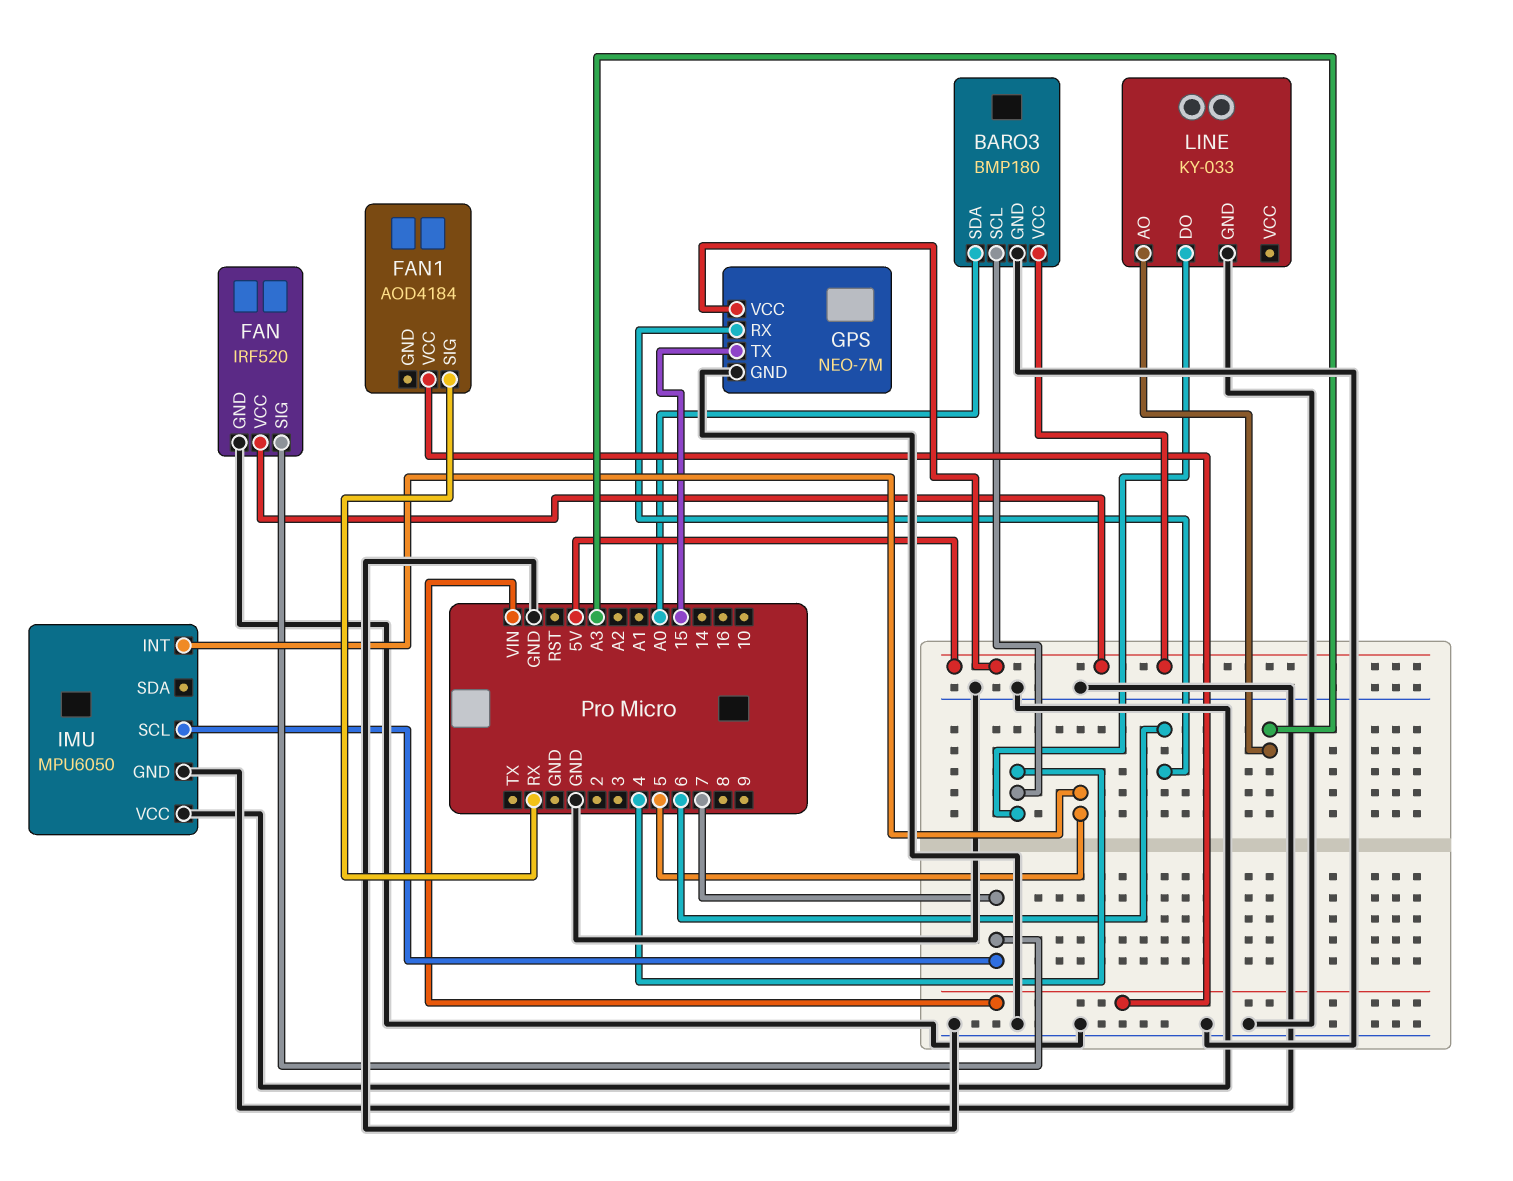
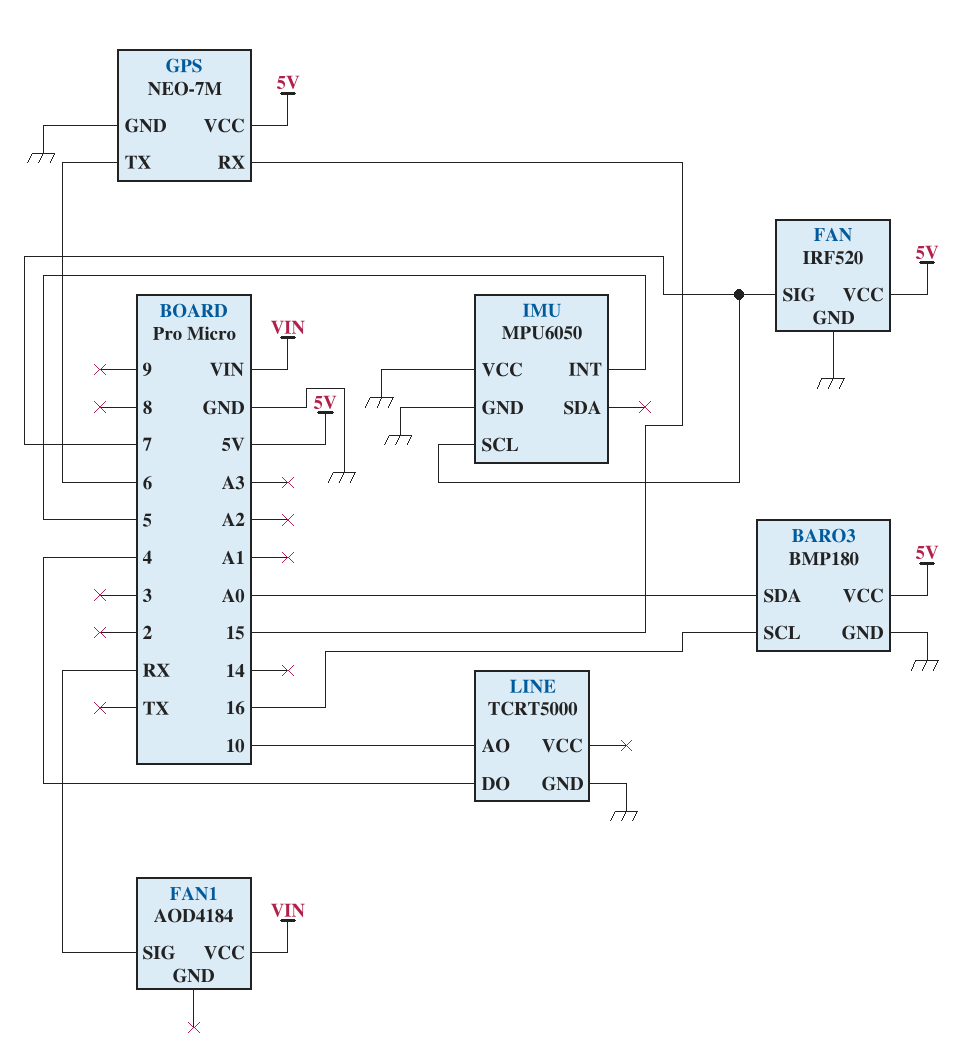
BARO3 pin SCL: 4 -> 16
GPS pin RX: 6 -> 15
GPS pin TX: 15 -> 6
LINE: KY-033 -> TCRT5000
LINE pin AO: A3 -> 10

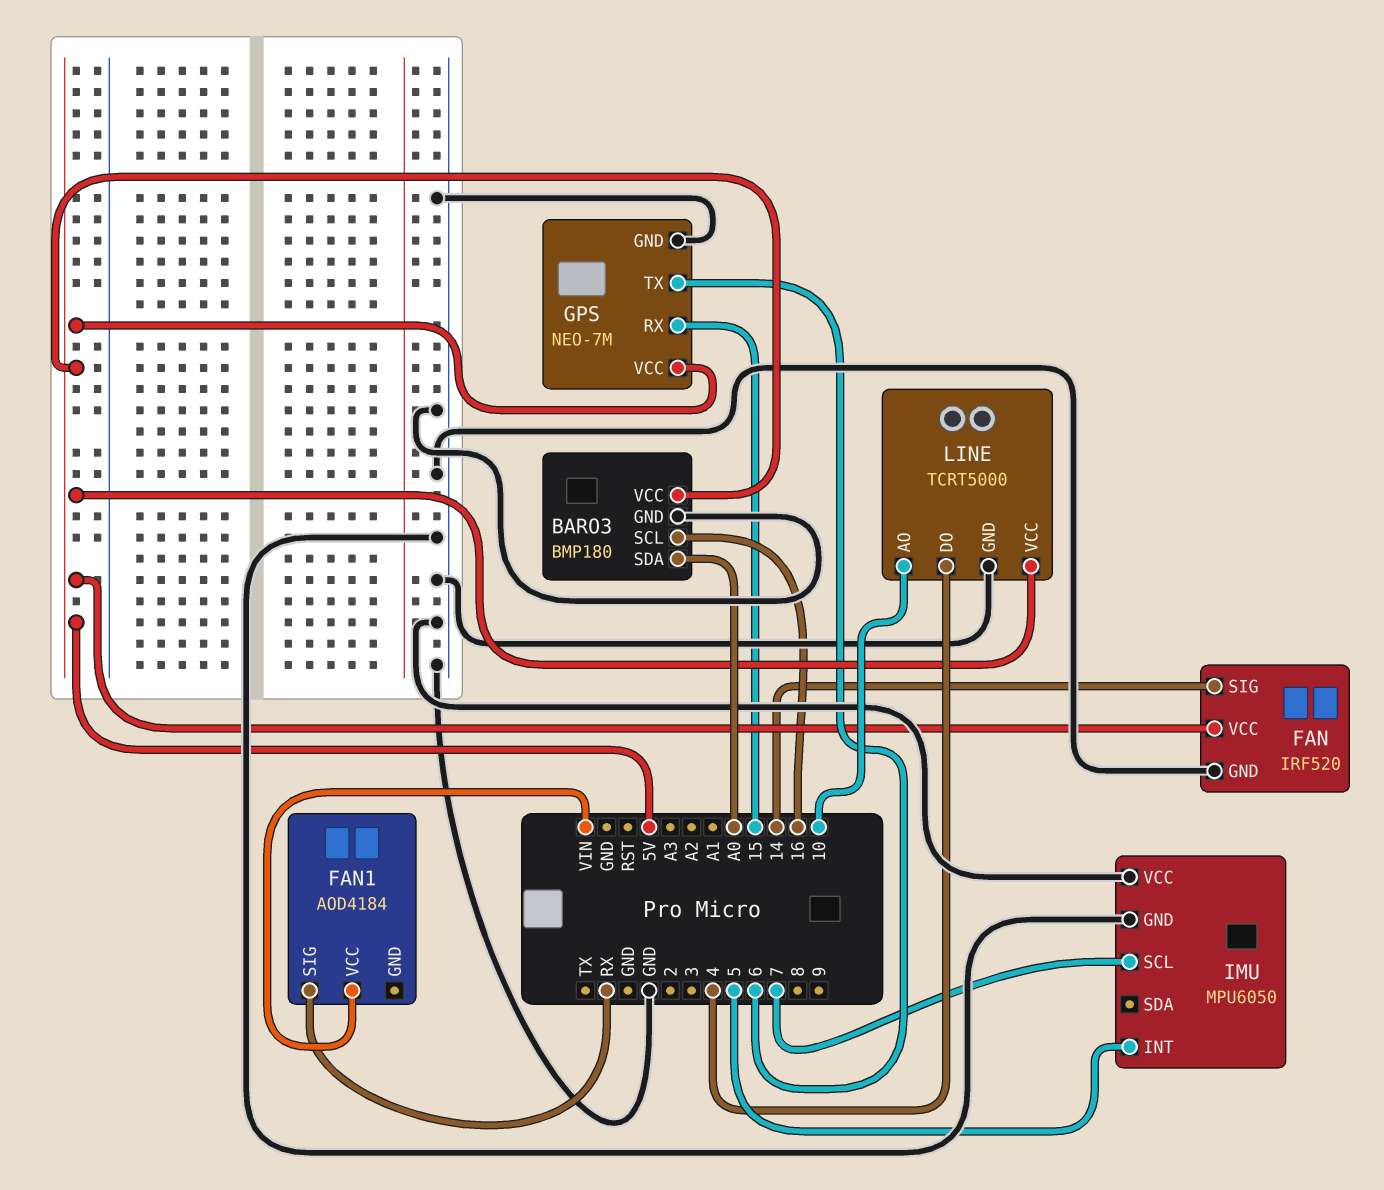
FAN pin SIG: 7 -> 14
LINE pin VCC: none -> 5V

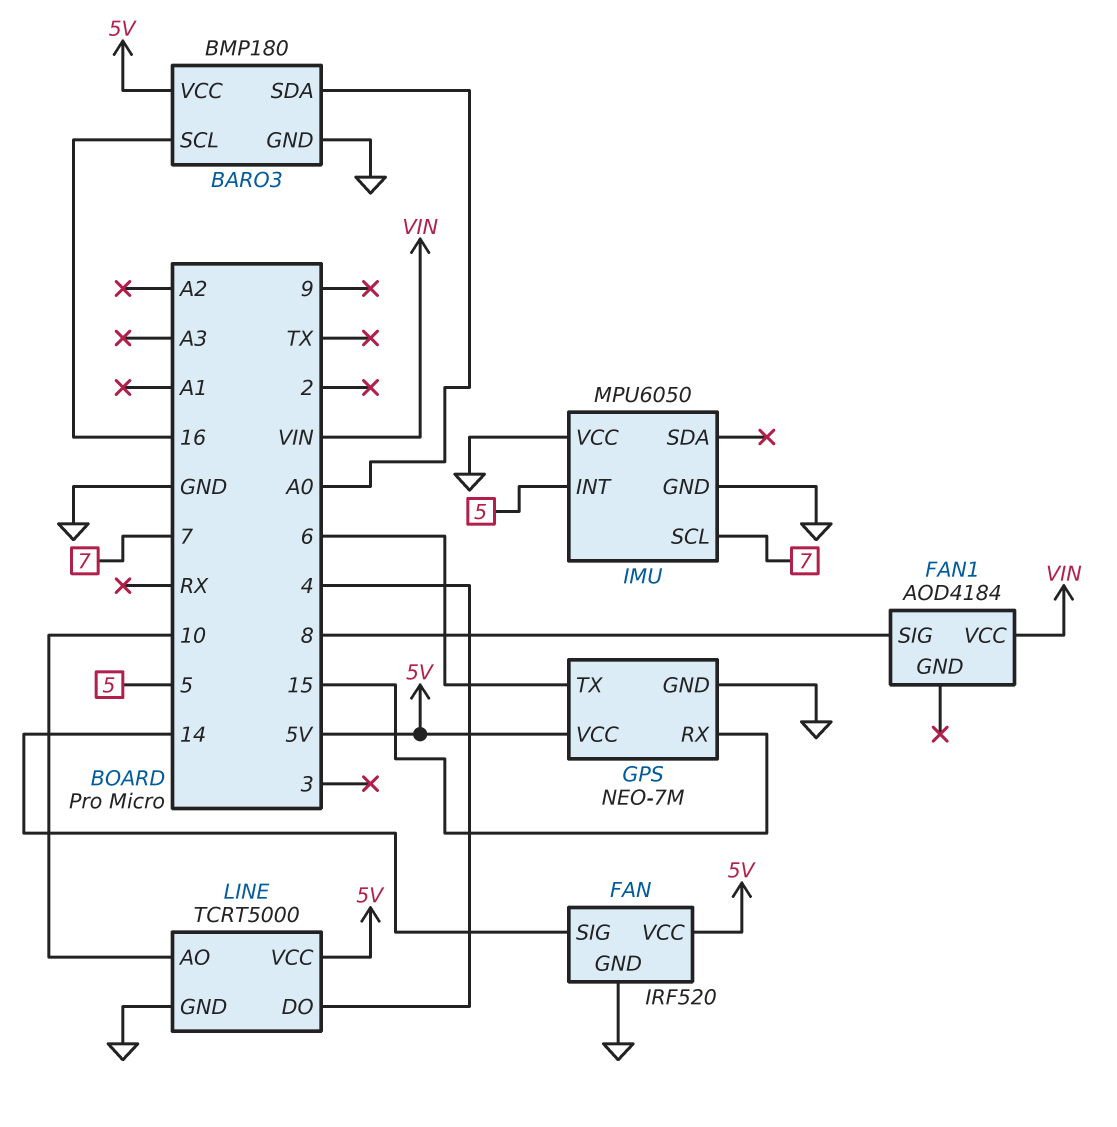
FAN1 pin SIG: RX -> 8

